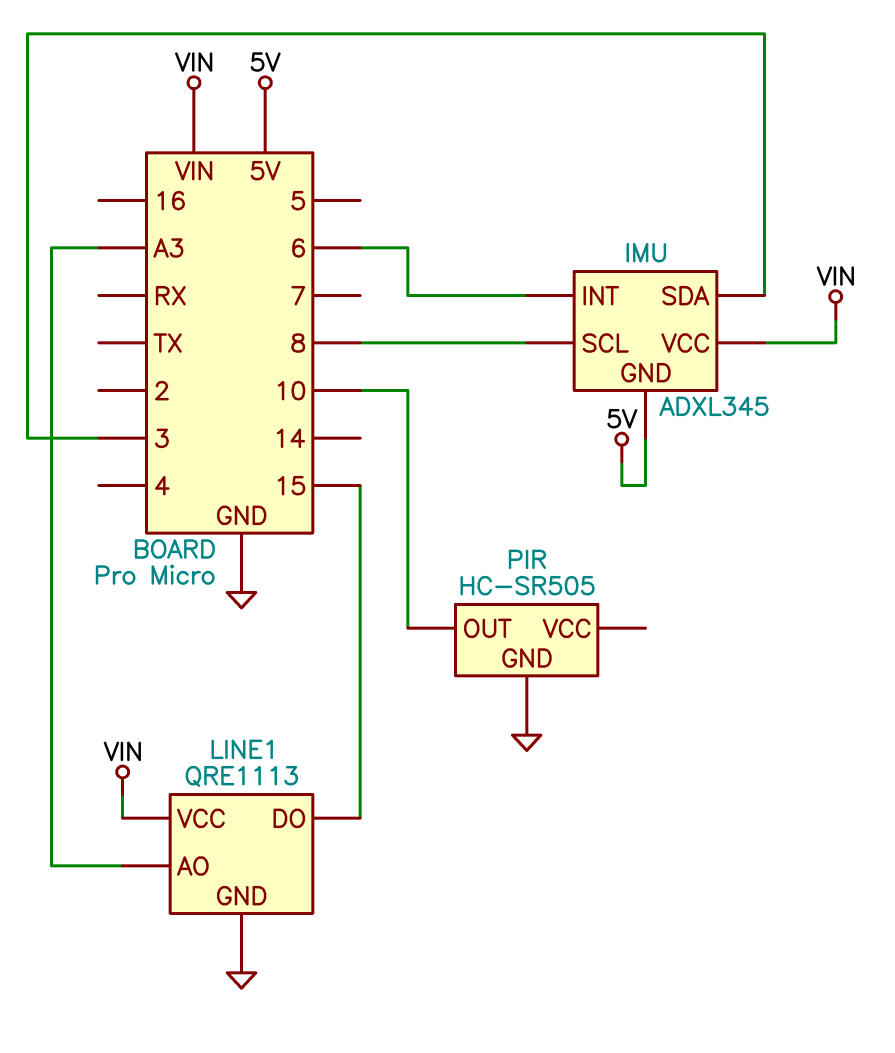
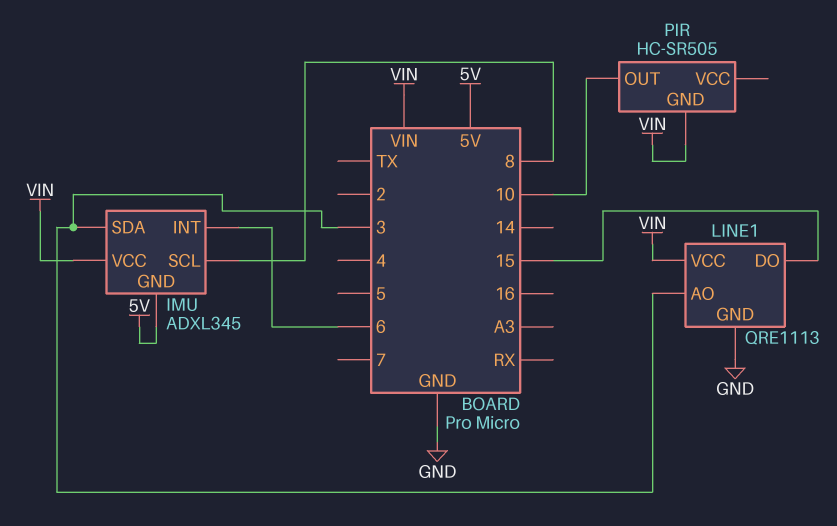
LINE1 pin AO: A3 -> 3
PIR pin GND: GND -> VIN

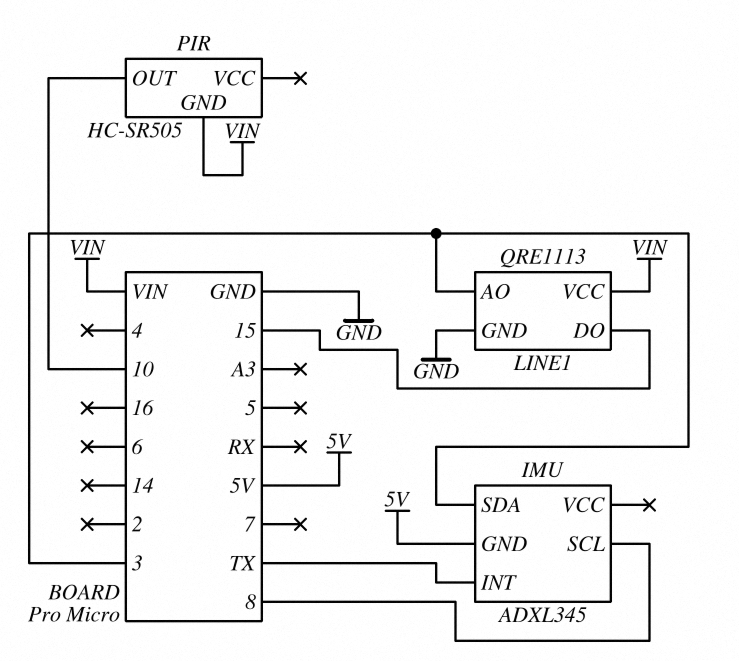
IMU pin INT: 6 -> TX
IMU pin VCC: VIN -> none

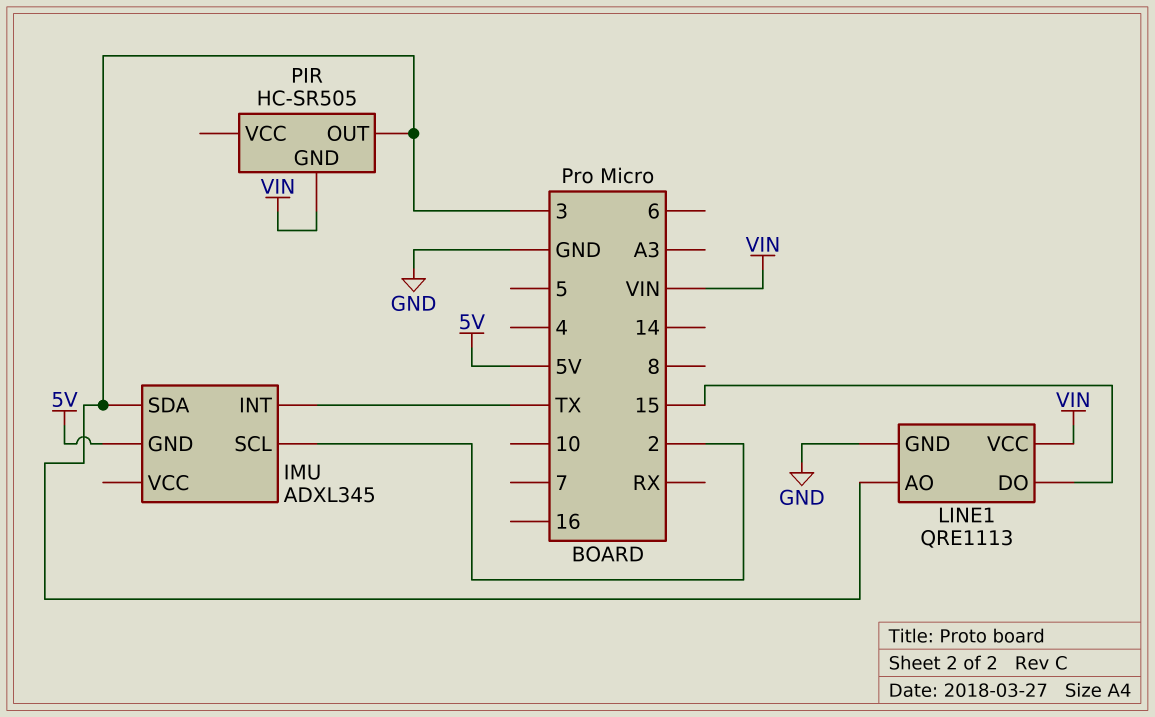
IMU pin SCL: 8 -> 2
PIR pin OUT: 10 -> 3

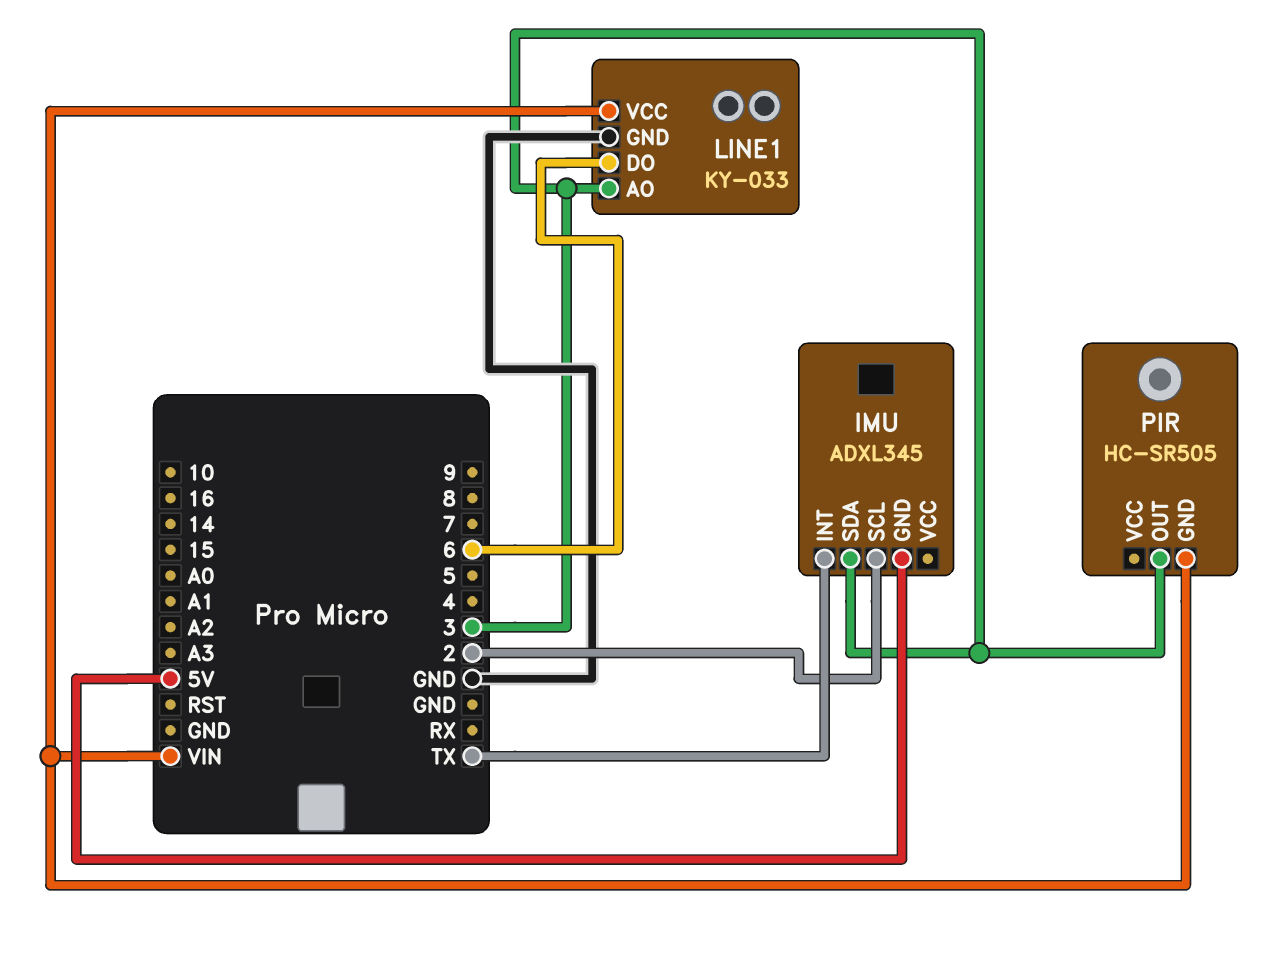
LINE1: QRE1113 -> KY-033
LINE1 pin DO: 15 -> 6

